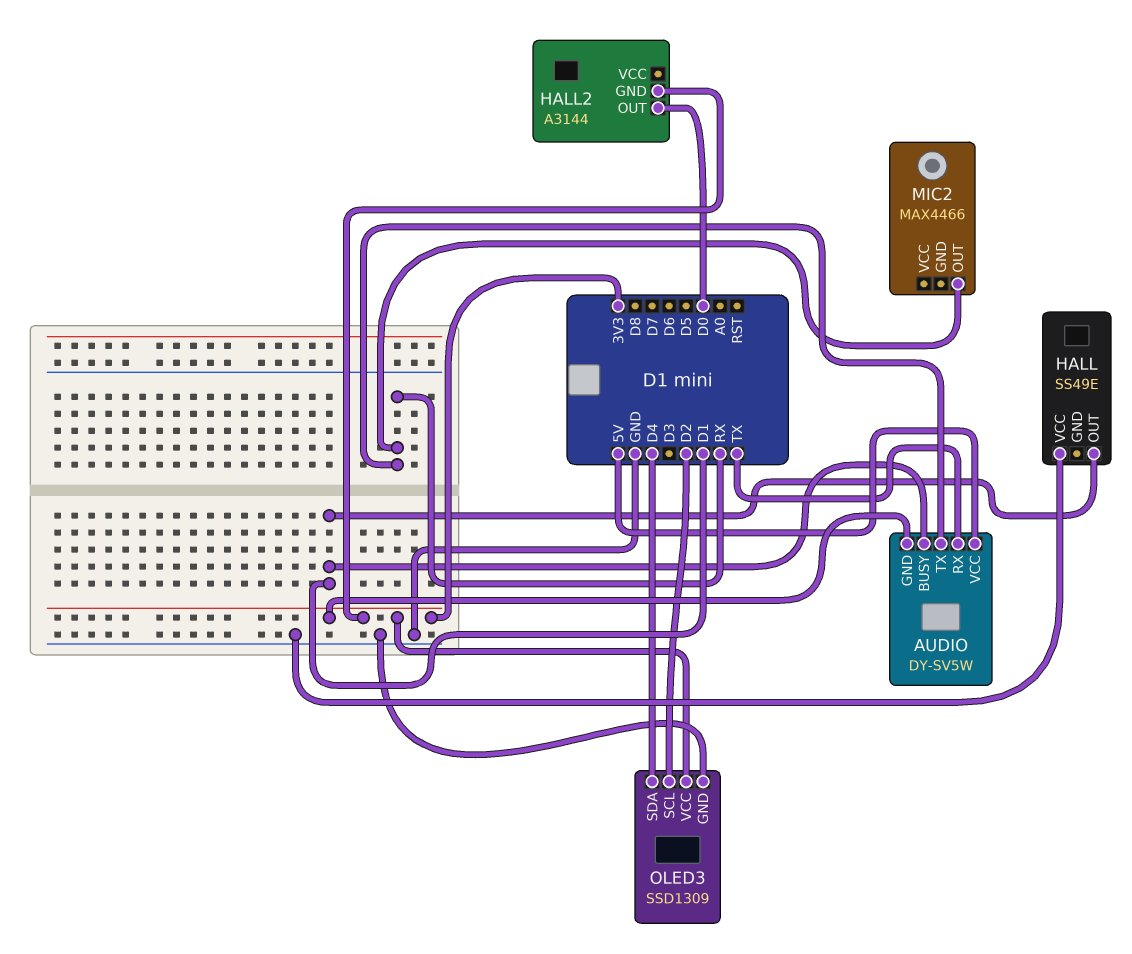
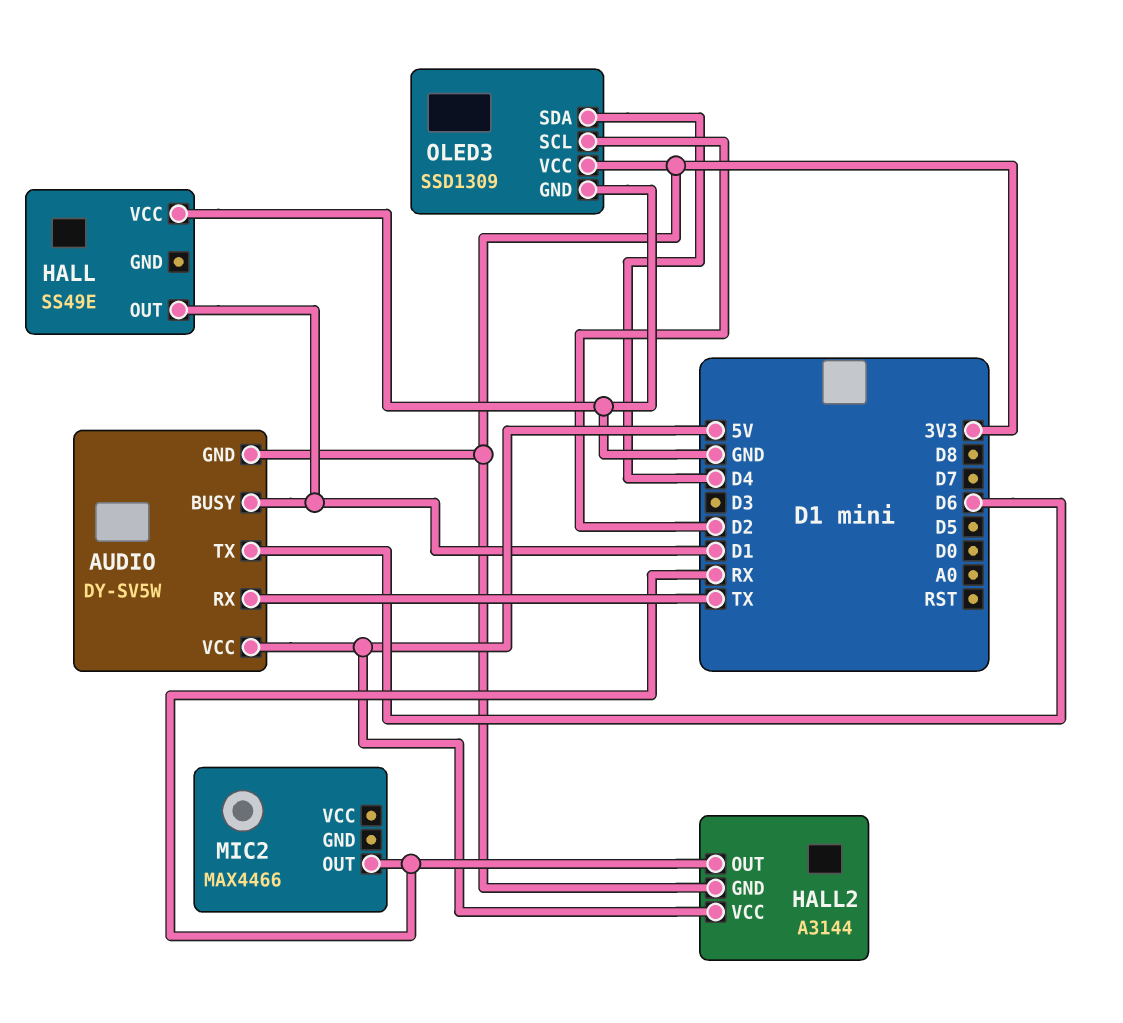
AUDIO pin TX: RX -> D6
HALL2 pin OUT: D0 -> RX
HALL2 pin VCC: none -> 5V

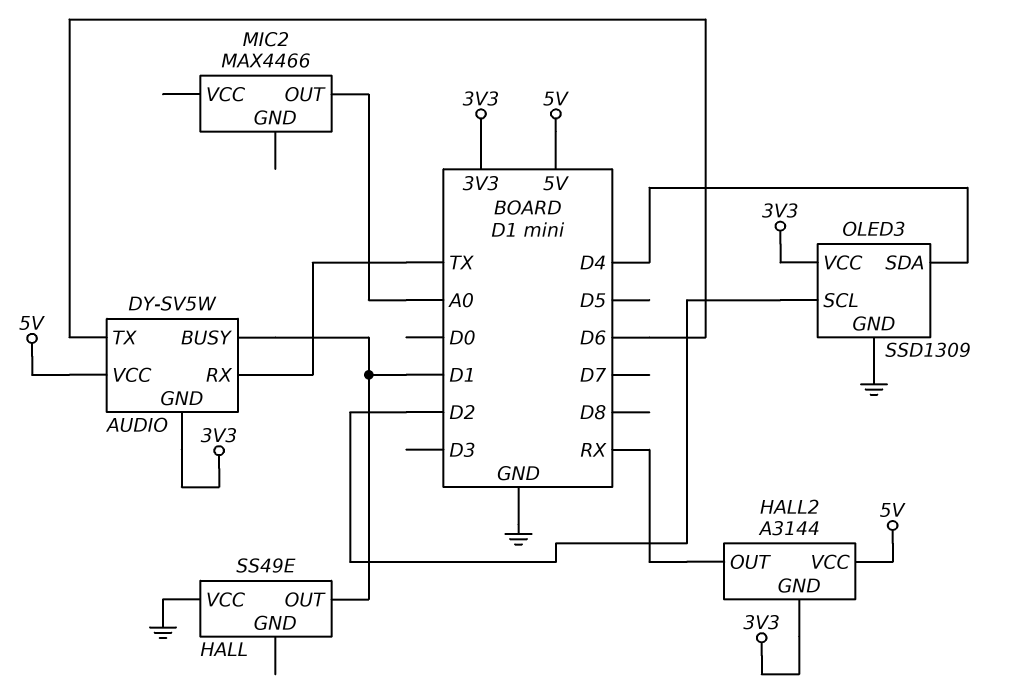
MIC2 pin OUT: RX -> A0

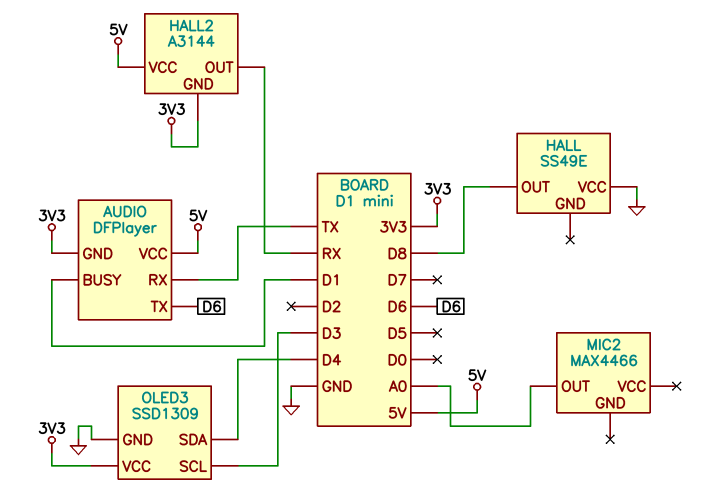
AUDIO: DY-SV5W -> DFPlayer
HALL pin OUT: D1 -> D8
OLED3 pin SCL: D2 -> D3

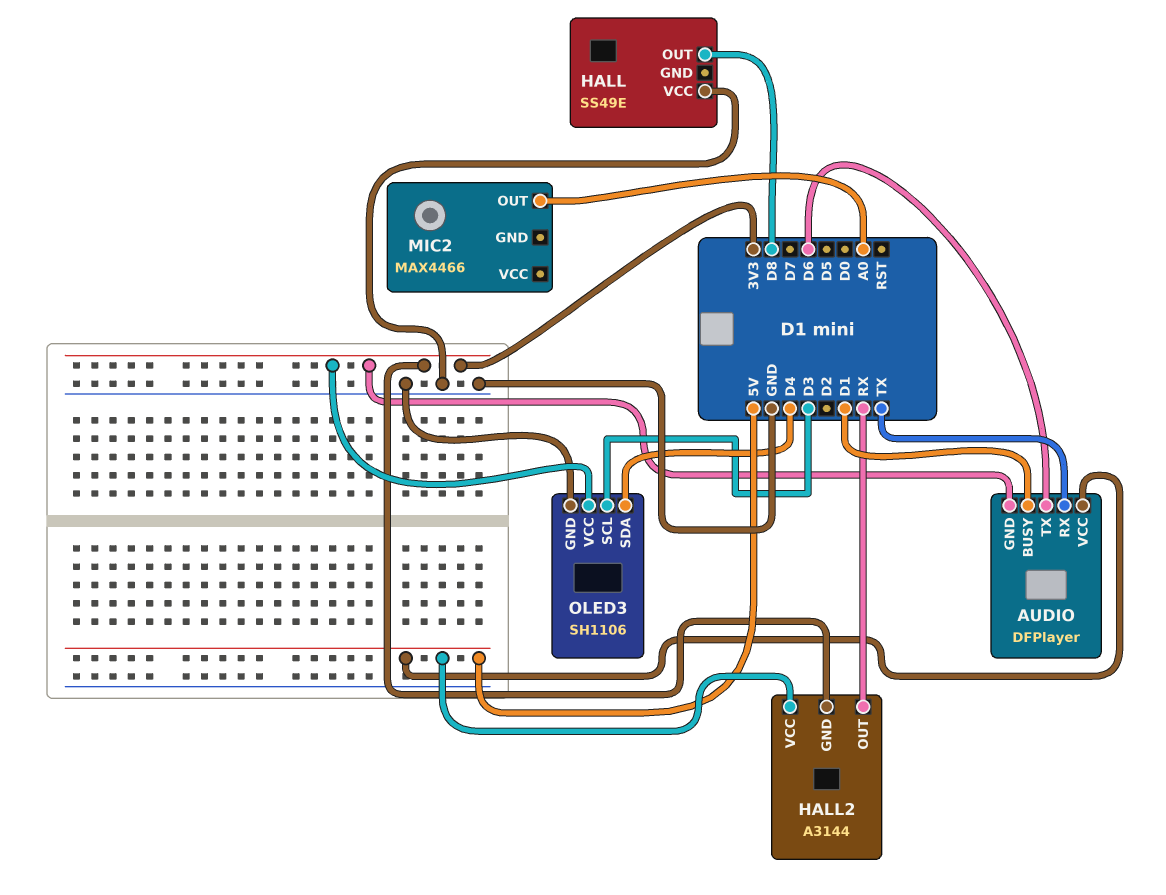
OLED3: SSD1309 -> SH1106

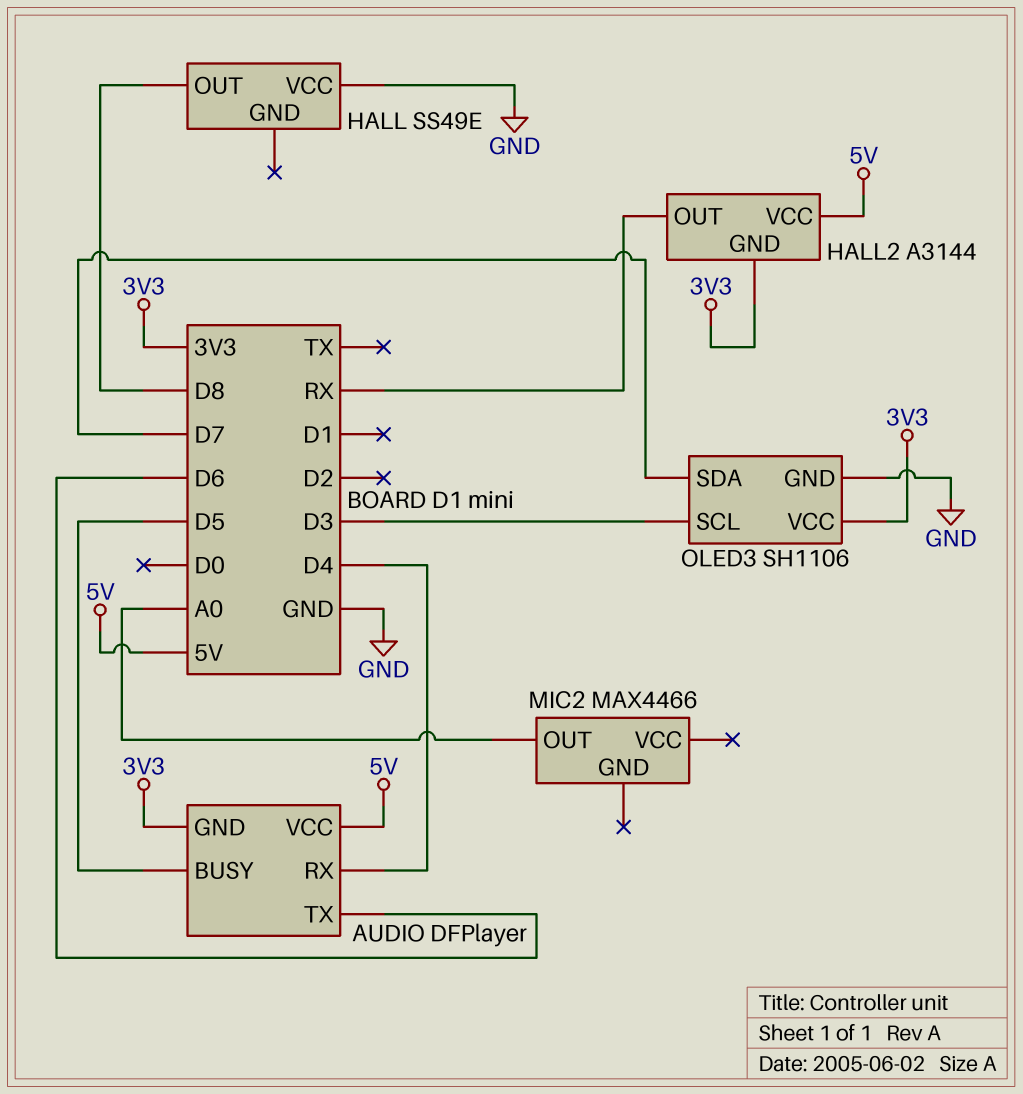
AUDIO pin BUSY: D1 -> D5
AUDIO pin RX: TX -> D4
OLED3 pin SDA: D4 -> D7

